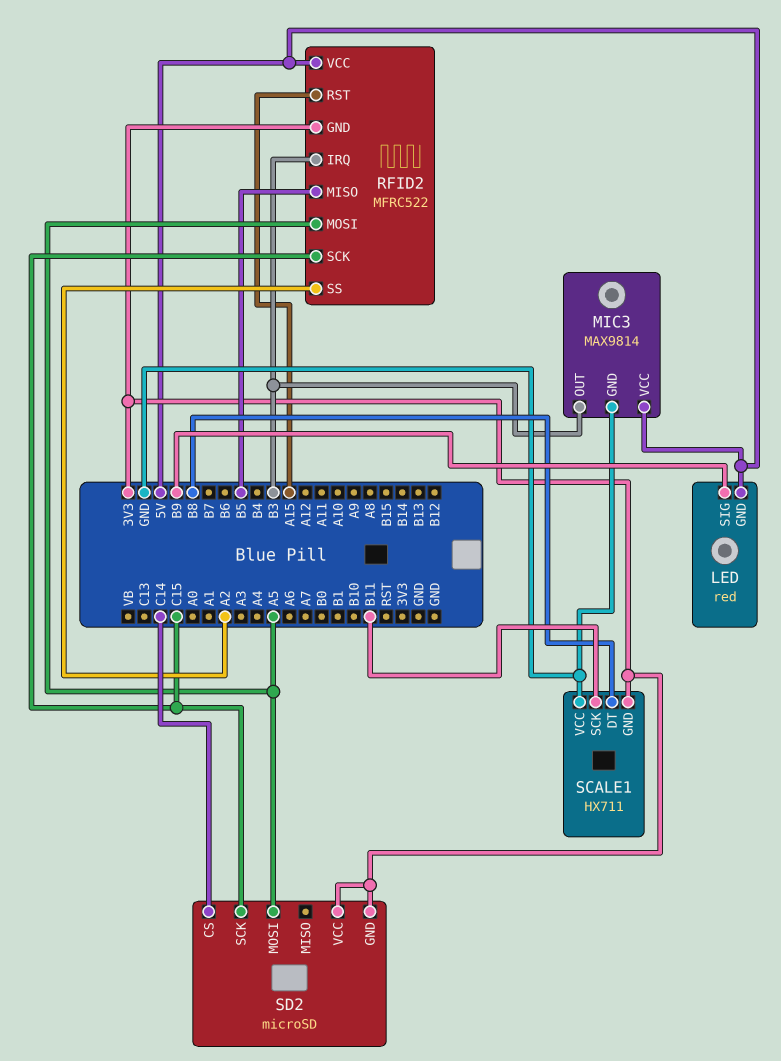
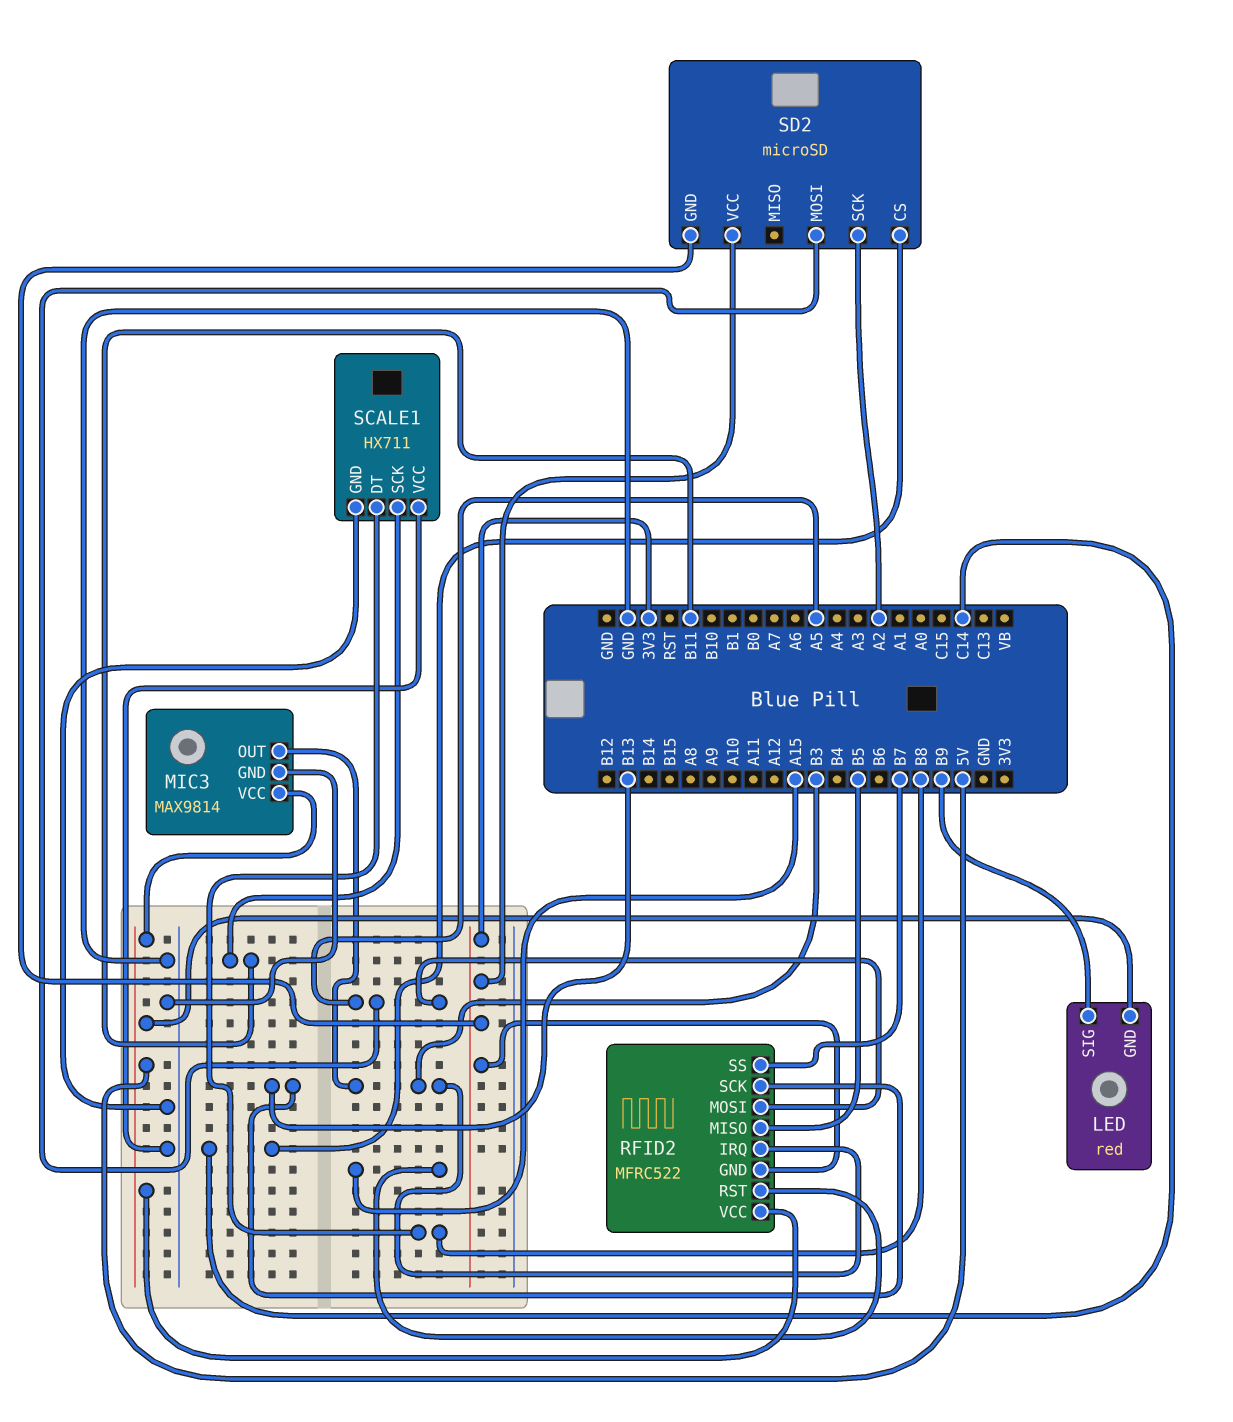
RFID2 pin SCK: C15 -> B13
RFID2 pin SS: A2 -> B7
SCALE1 pin GND: 3V3 -> GND
SD2 pin SCK: C15 -> A2

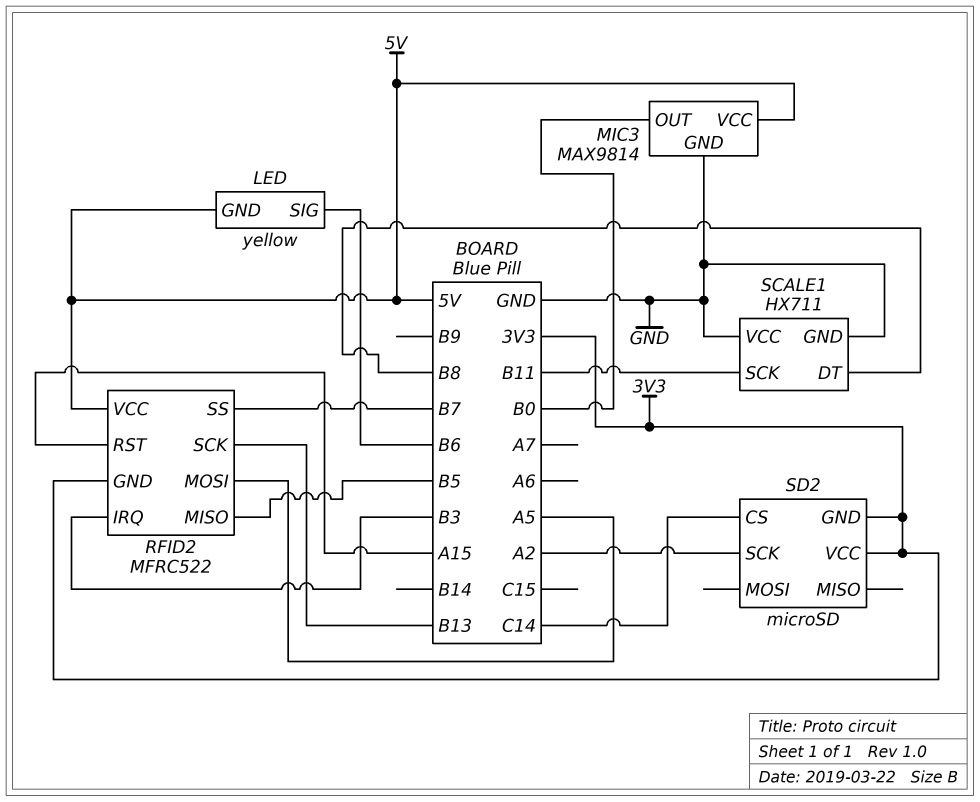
LED: red -> yellow
LED pin SIG: B9 -> B6
MIC3 pin OUT: B3 -> B0
SD2 pin MOSI: A5 -> none

